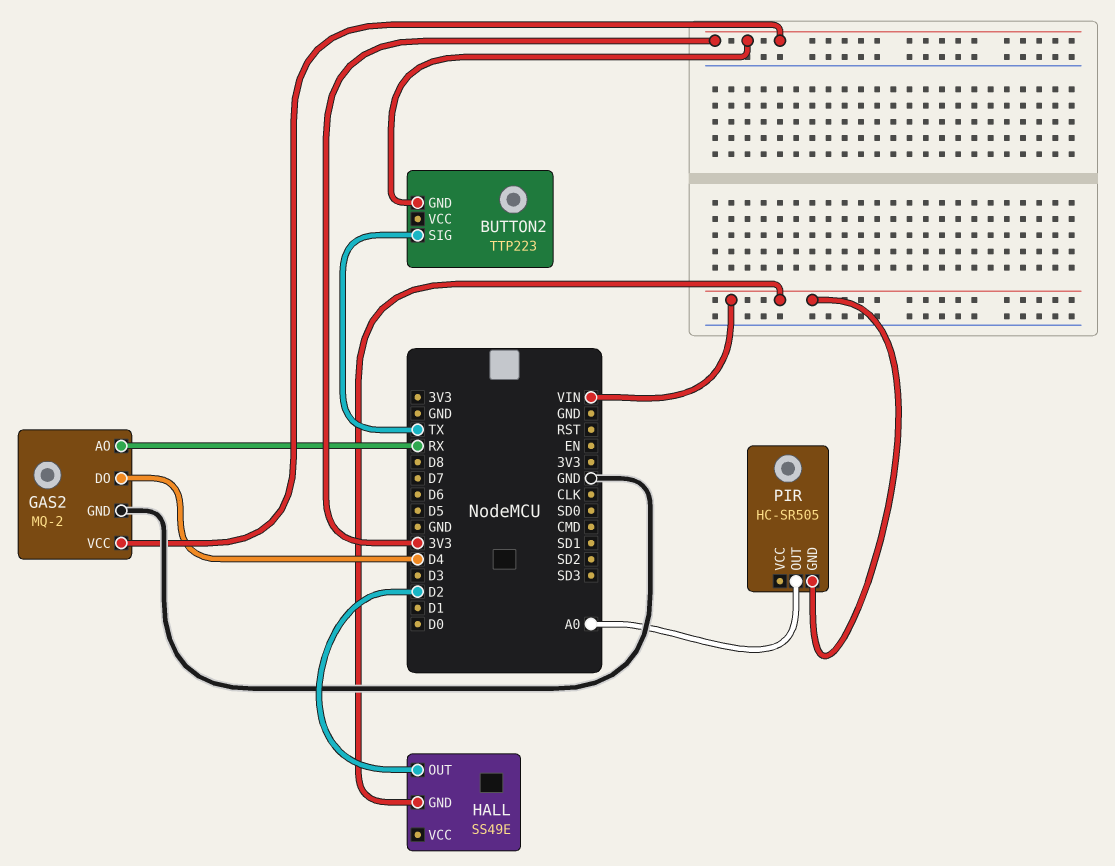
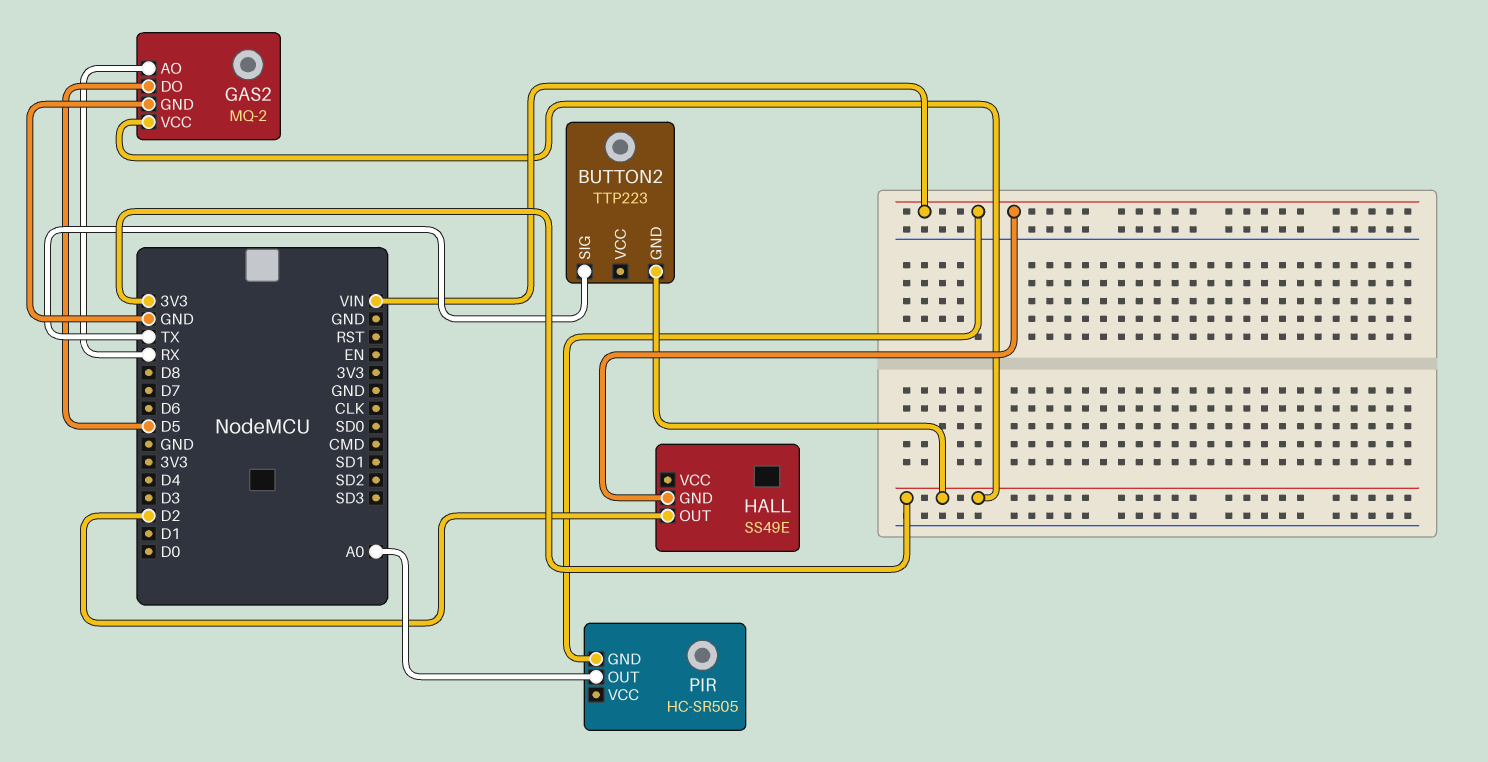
GAS2 pin DO: D4 -> D5

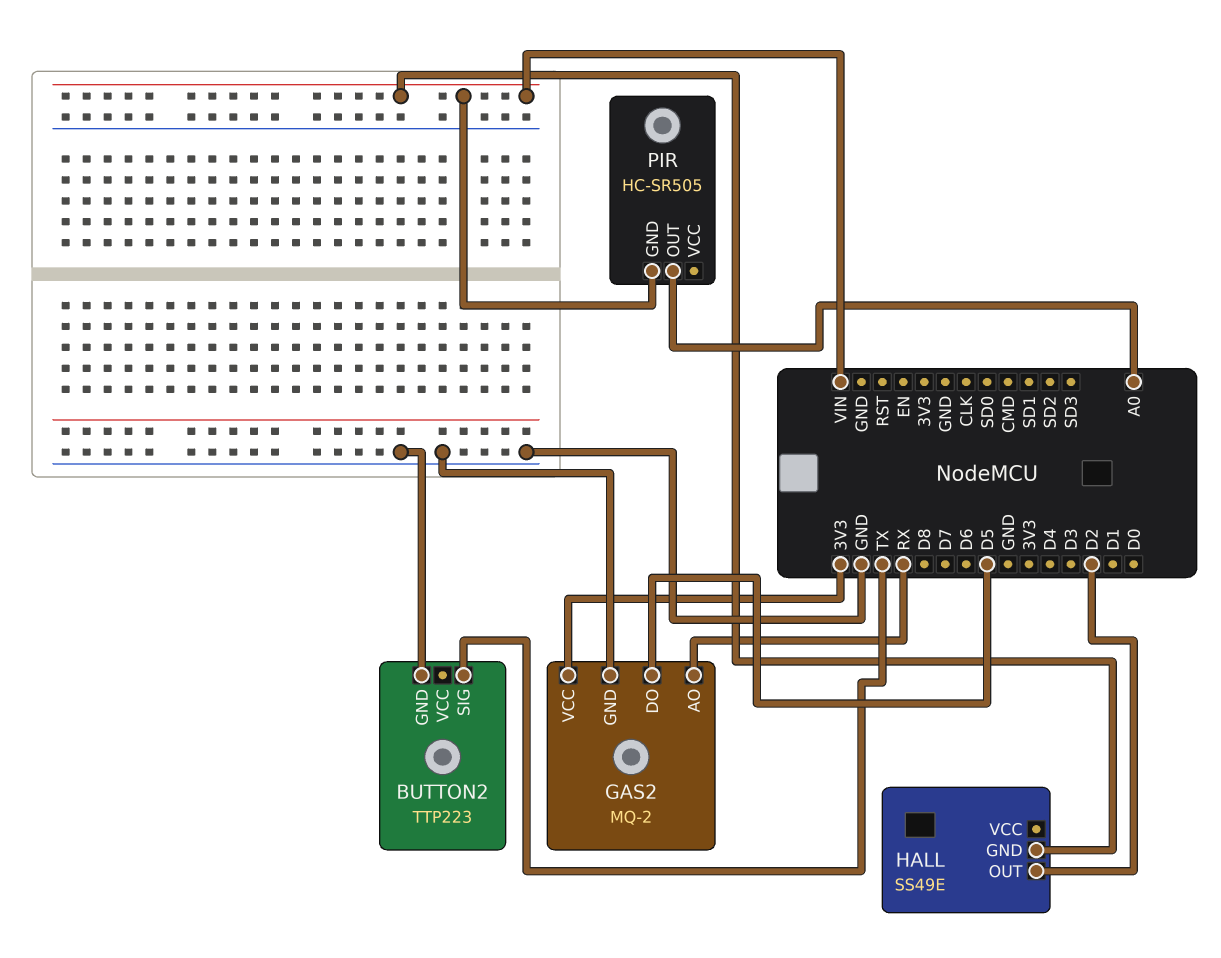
BUTTON2 pin GND: 3V3 -> GND

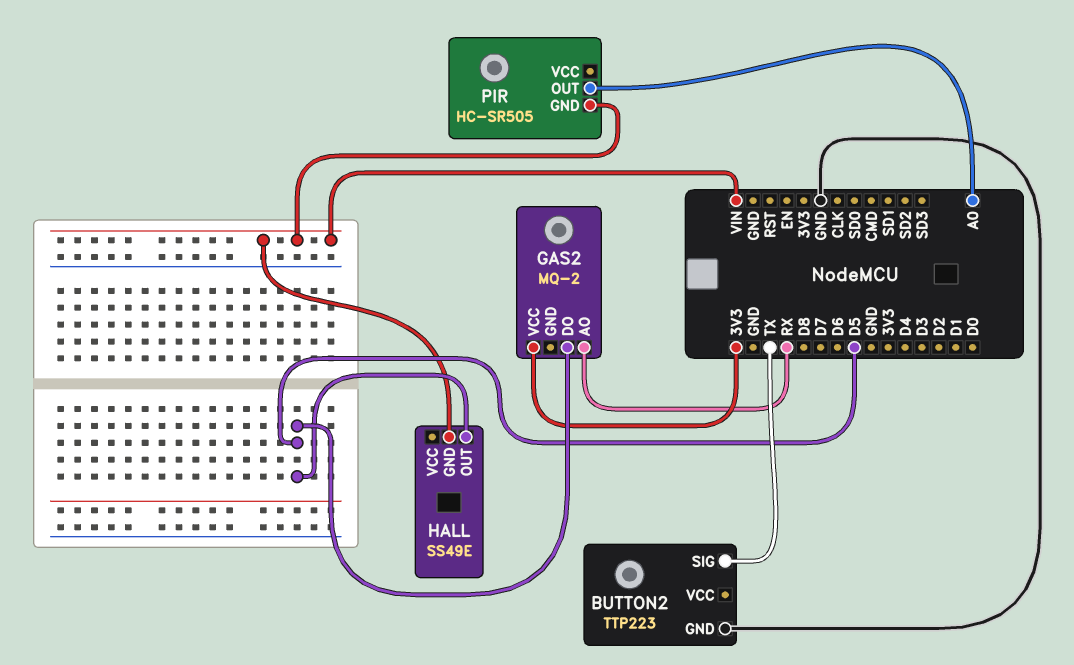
GAS2 pin GND: GND -> none
HALL pin OUT: D2 -> D5

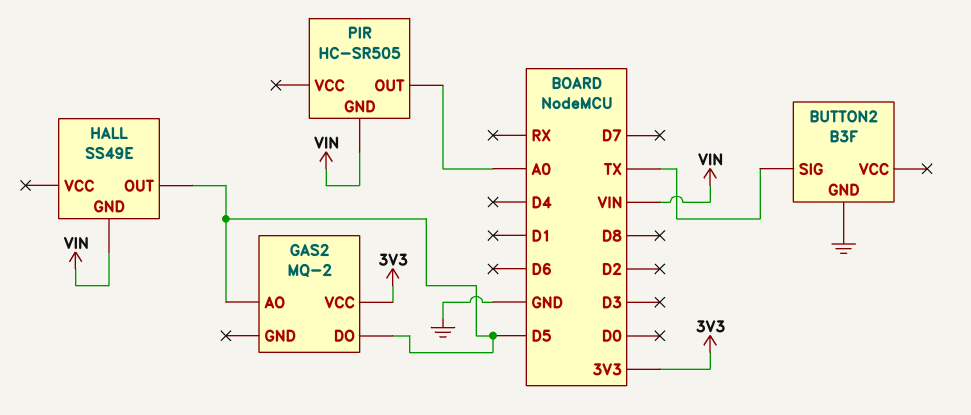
BUTTON2: TTP223 -> B3F
GAS2 pin AO: RX -> D5

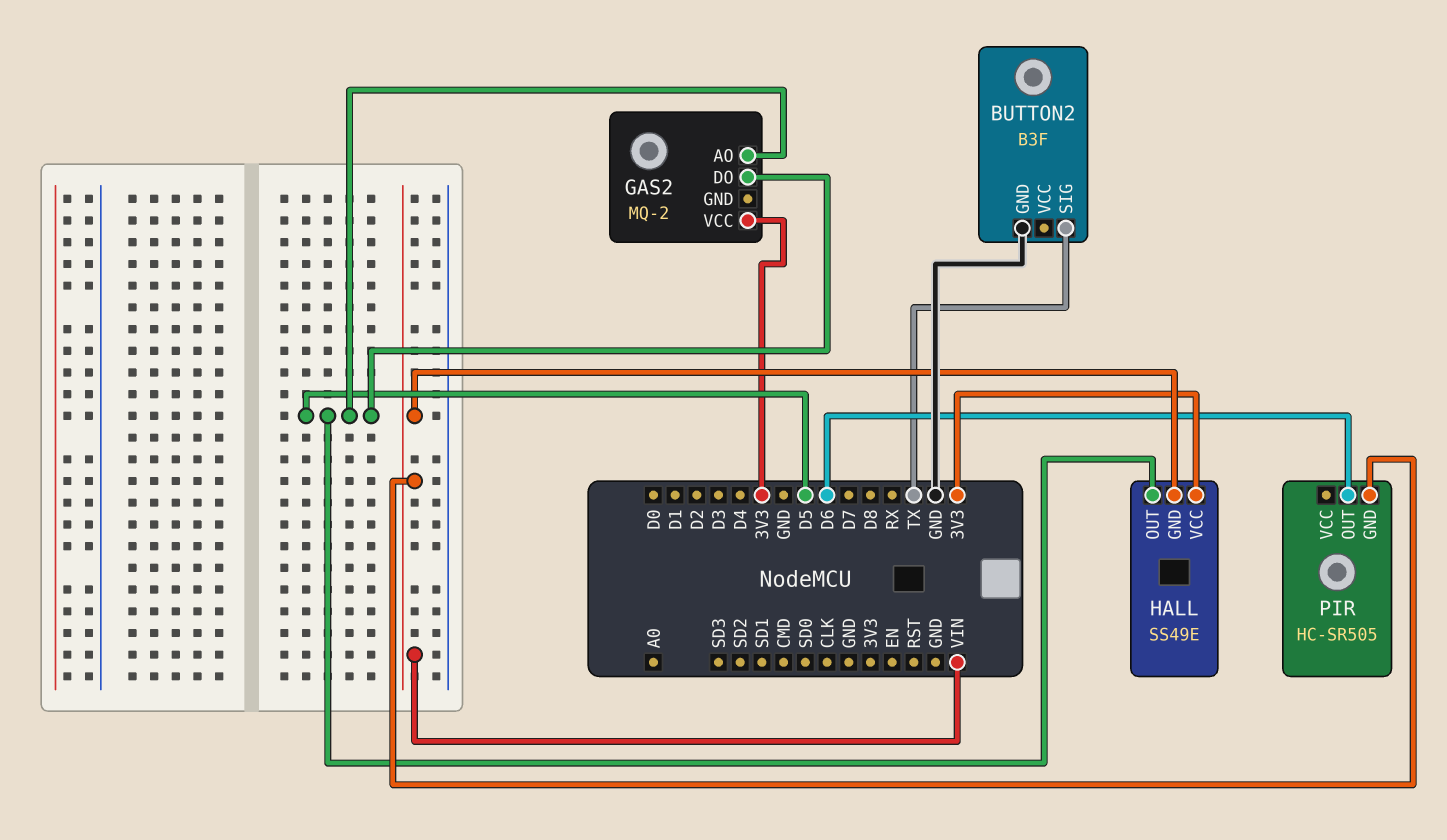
HALL pin VCC: none -> 3V3
PIR pin OUT: A0 -> D6

